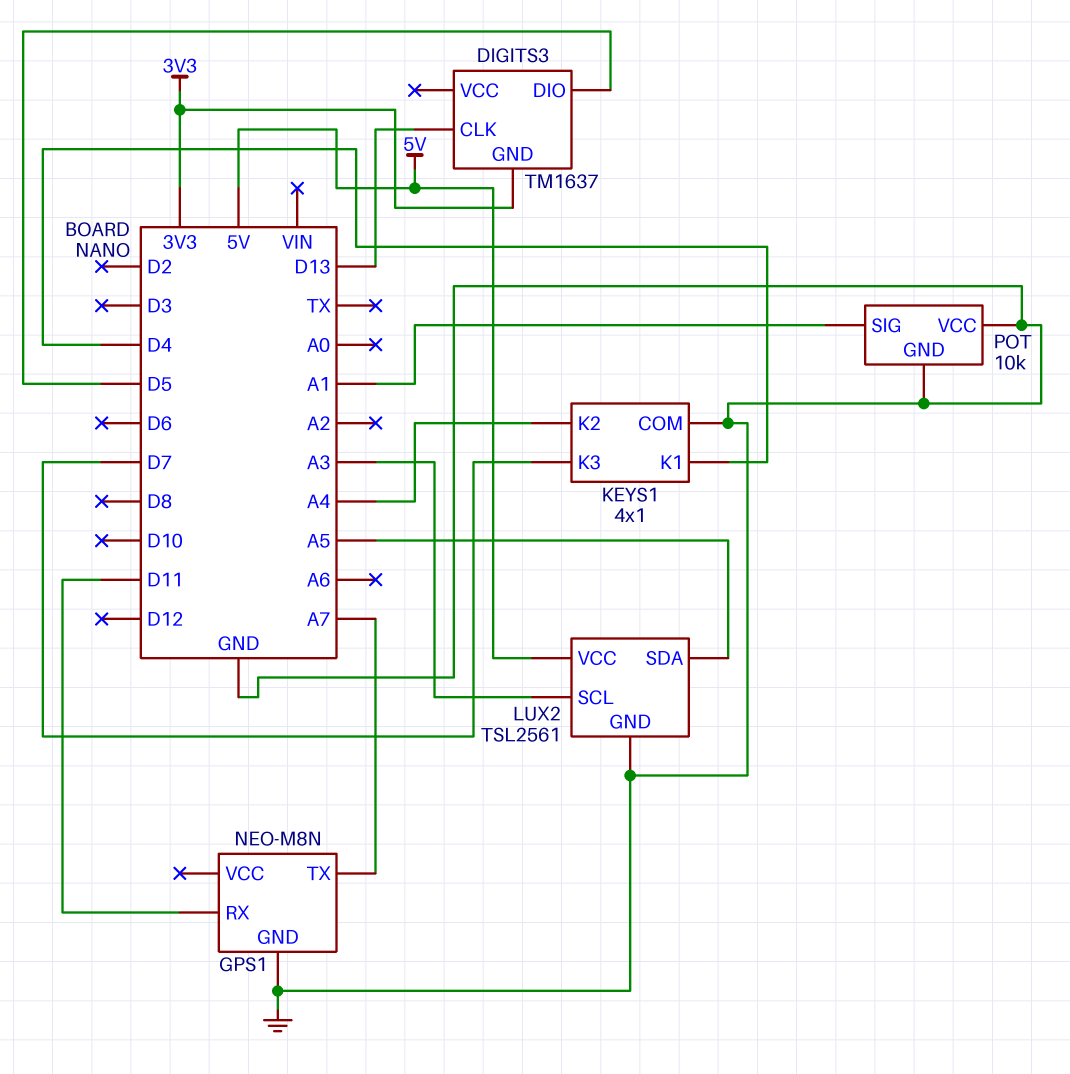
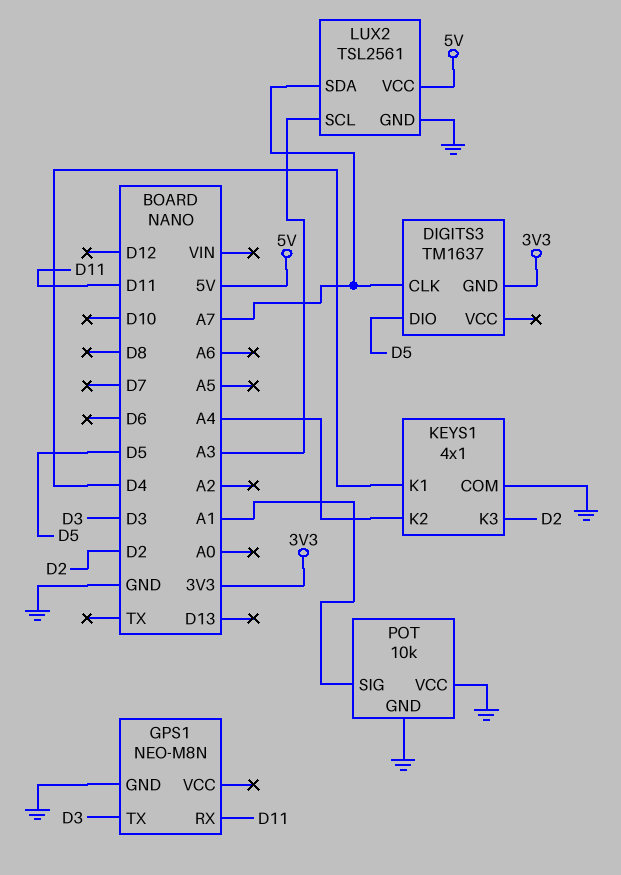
DIGITS3 pin CLK: D13 -> A7
GPS1 pin TX: A7 -> D3
KEYS1 pin K3: D7 -> D2
LUX2 pin SDA: A5 -> A7

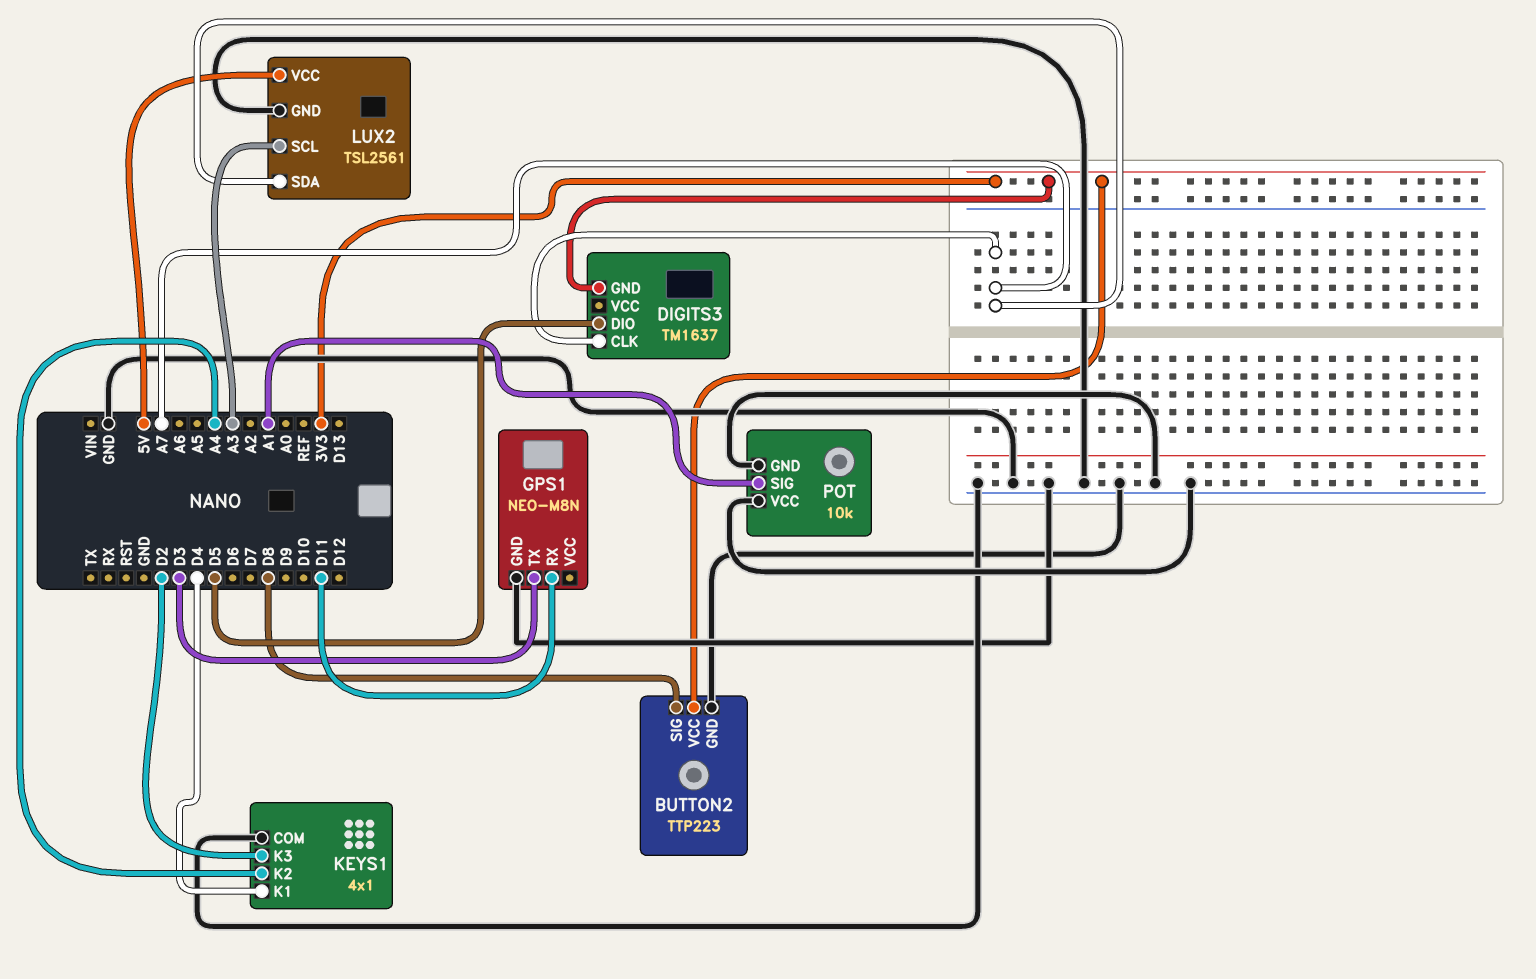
BUTTON2: none -> TTP223
BUTTON2 pin GND: none -> GND
BUTTON2 pin SIG: none -> D8
BUTTON2 pin VCC: none -> 3V3

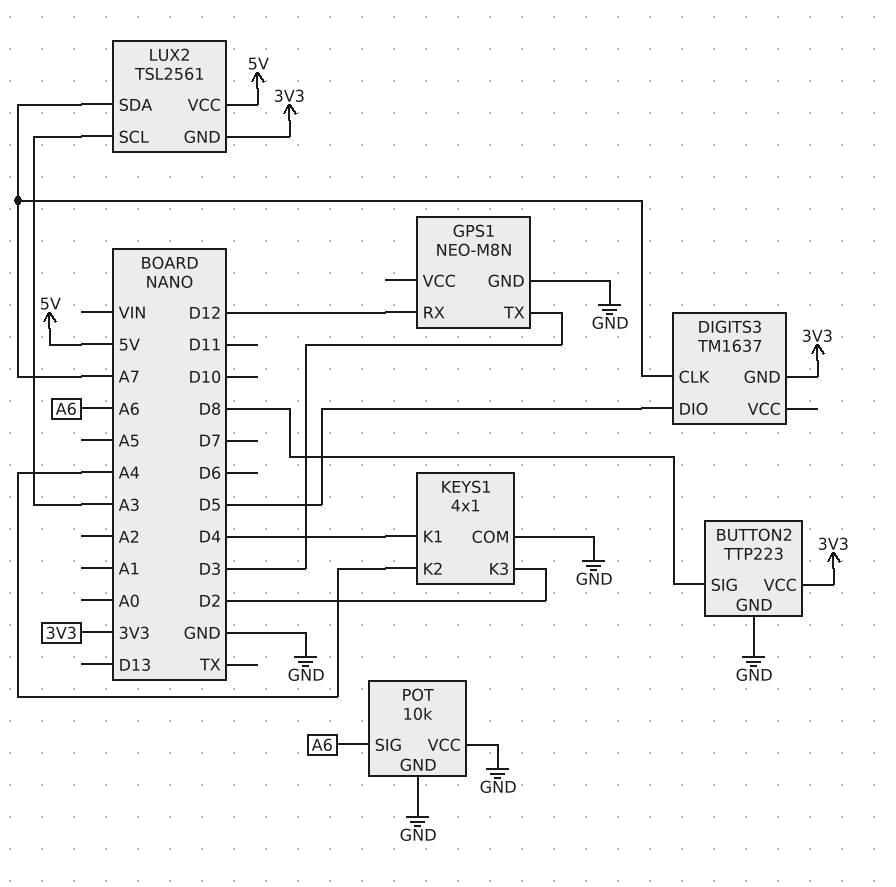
GPS1 pin RX: D11 -> D12
LUX2 pin GND: GND -> 3V3
POT pin SIG: A1 -> A6

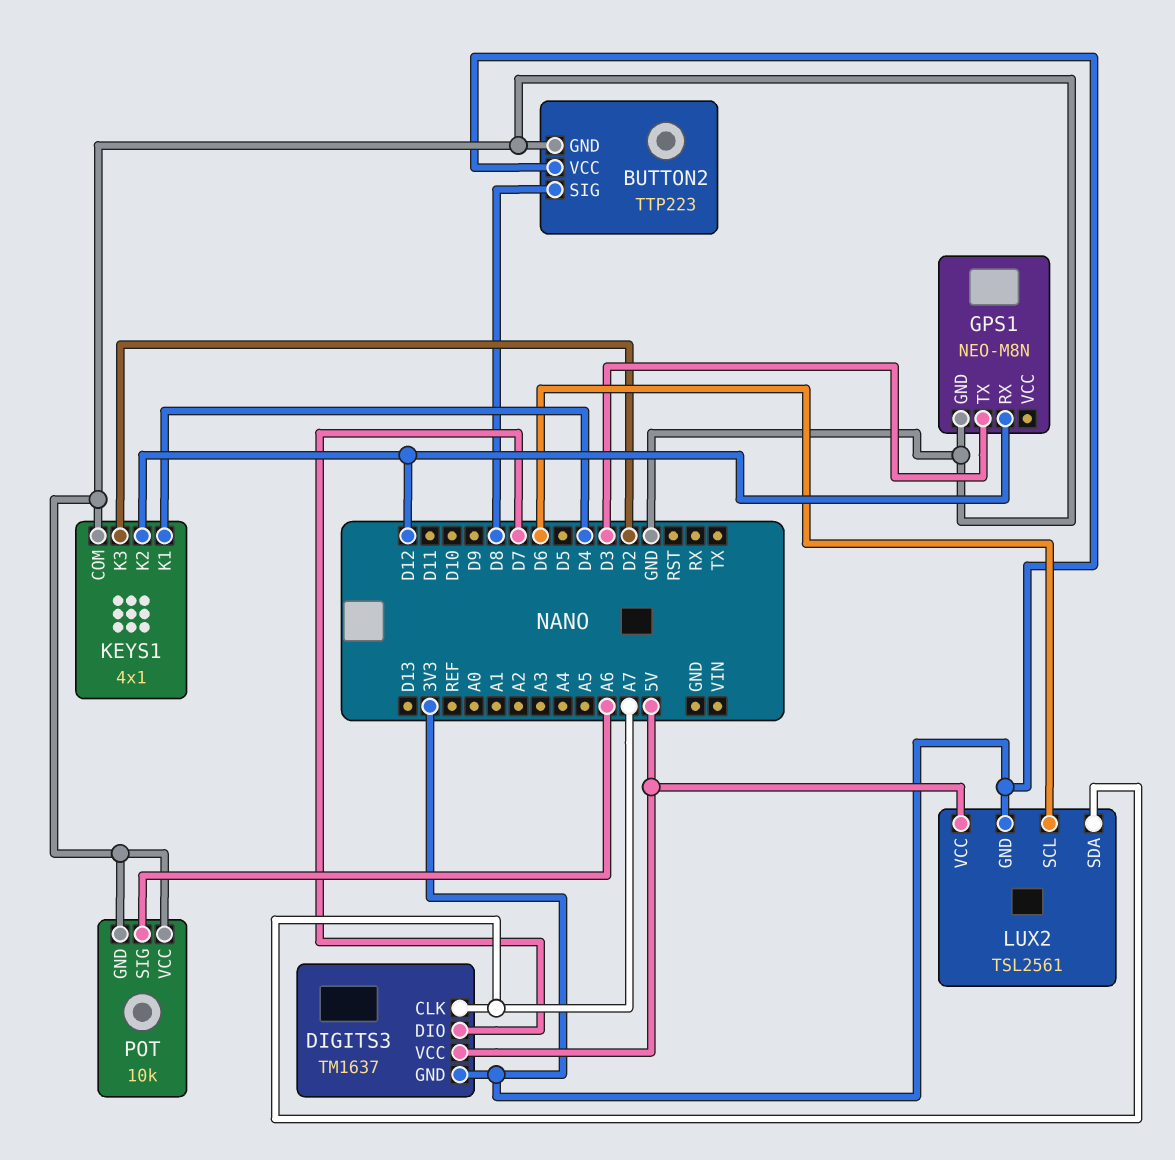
DIGITS3 pin DIO: D5 -> D7
DIGITS3 pin VCC: none -> 5V
KEYS1 pin K2: A4 -> D12
LUX2 pin SCL: A3 -> D6

